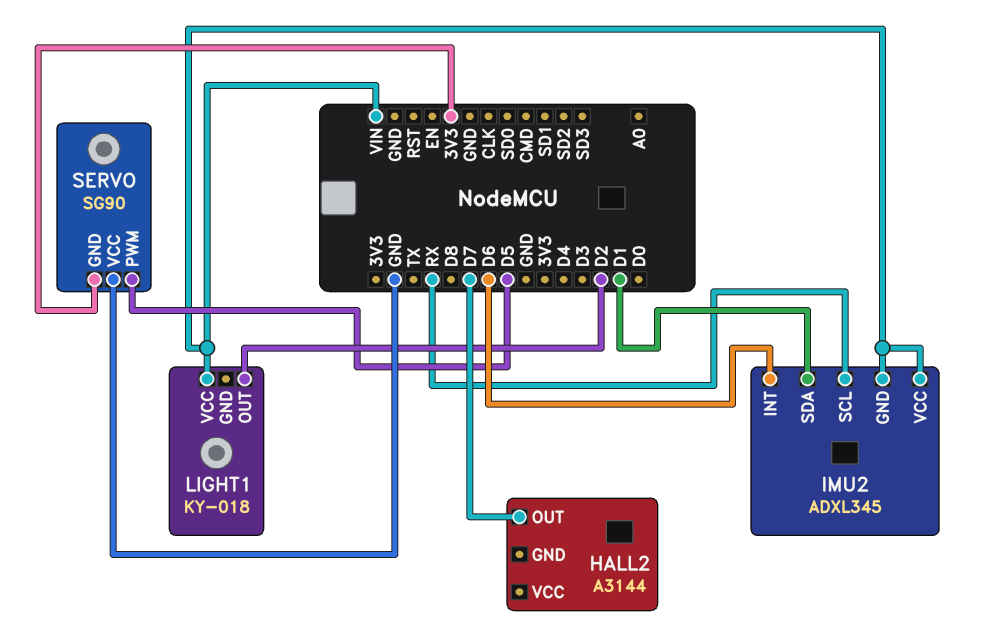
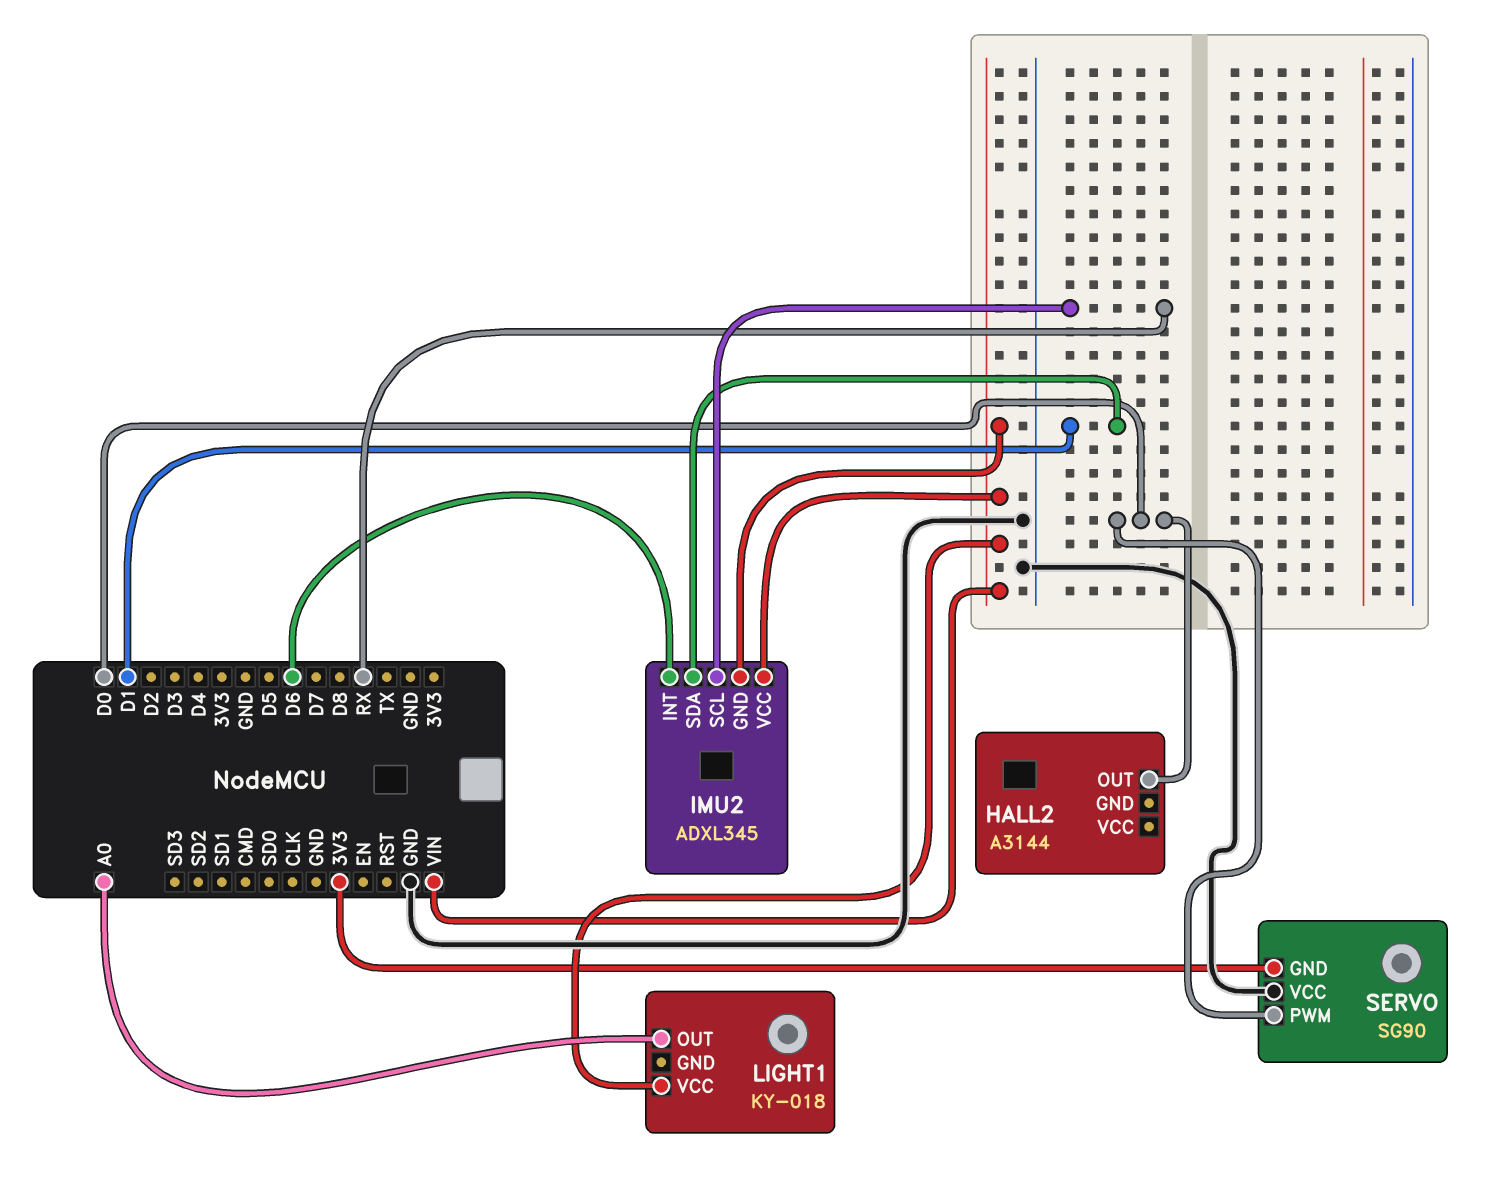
HALL2 pin OUT: D7 -> D0
LIGHT1 pin OUT: D2 -> A0
SERVO pin PWM: D5 -> D0

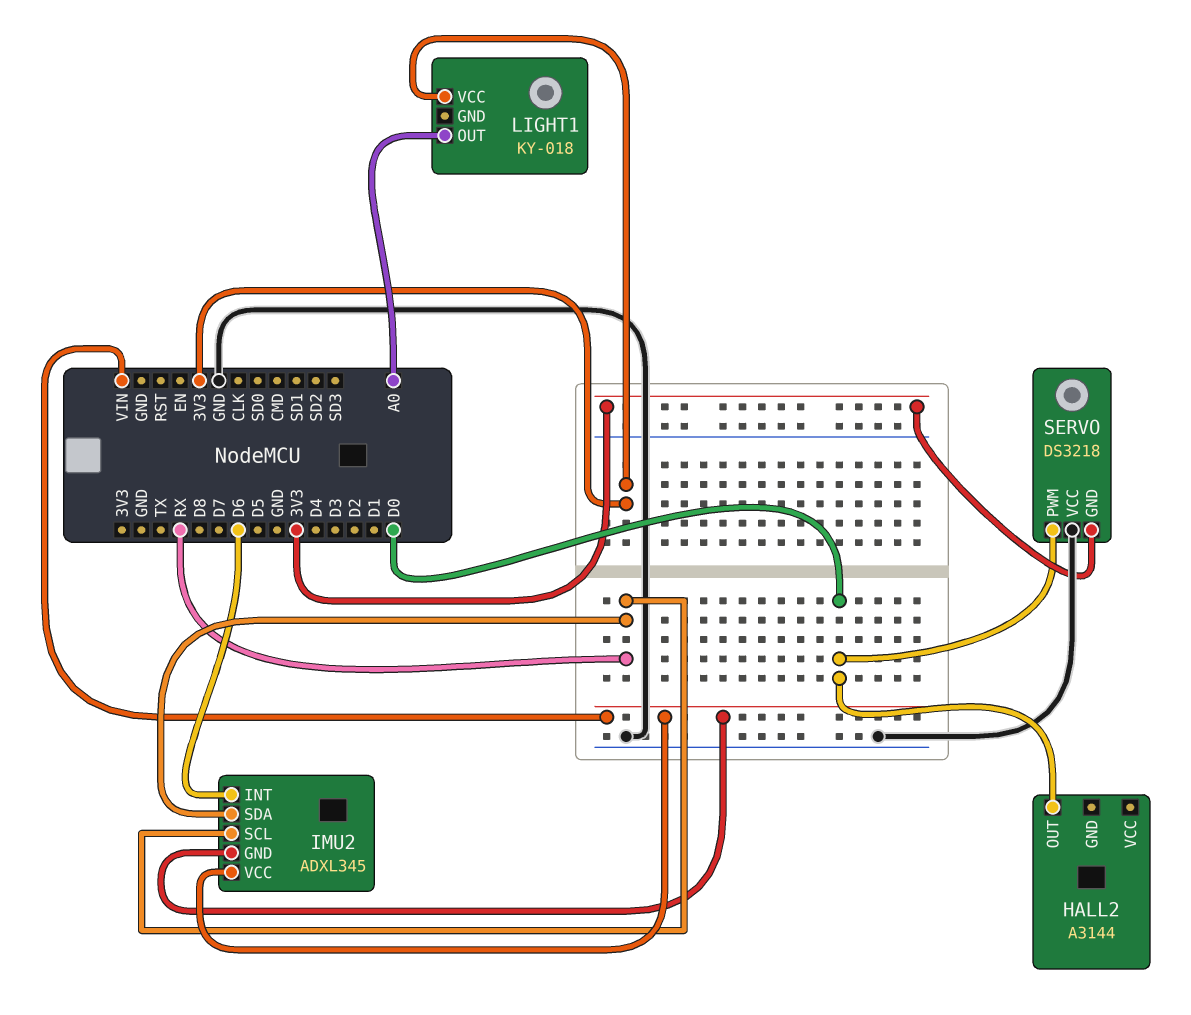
IMU2 pin SDA: D1 -> RX
LIGHT1 pin VCC: VIN -> 3V3
SERVO: SG90 -> DS3218

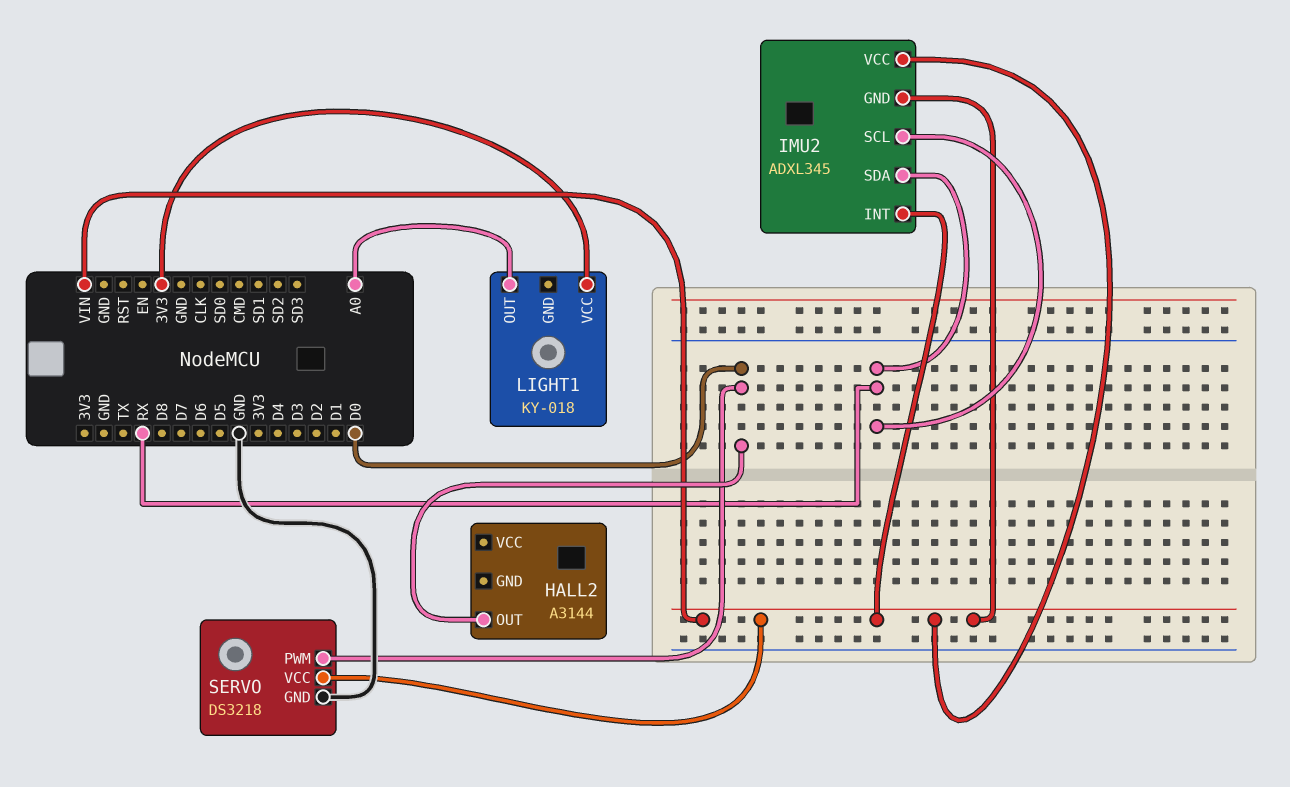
IMU2 pin INT: D6 -> VIN
SERVO pin GND: 3V3 -> GND
SERVO pin VCC: GND -> VIN

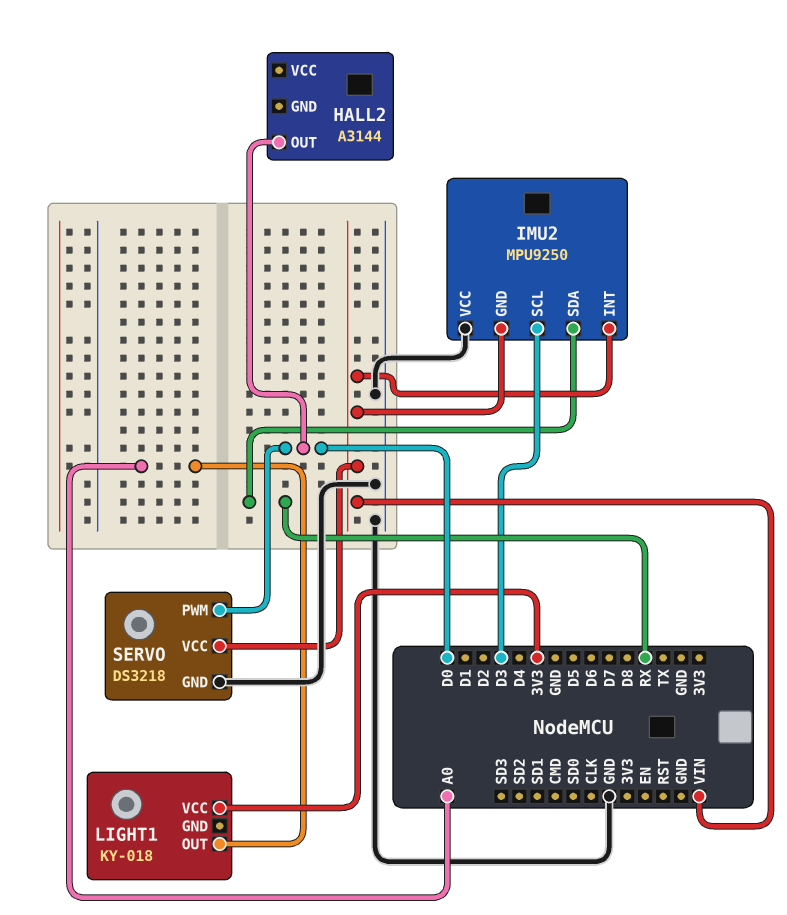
IMU2: ADXL345 -> MPU9250
IMU2 pin SCL: RX -> D3
IMU2 pin VCC: VIN -> GND

